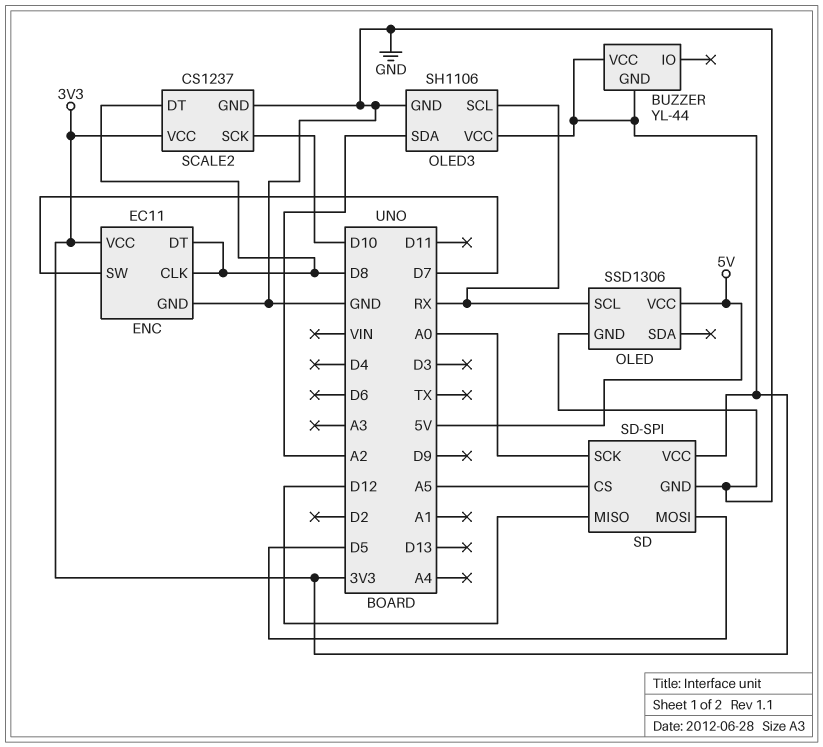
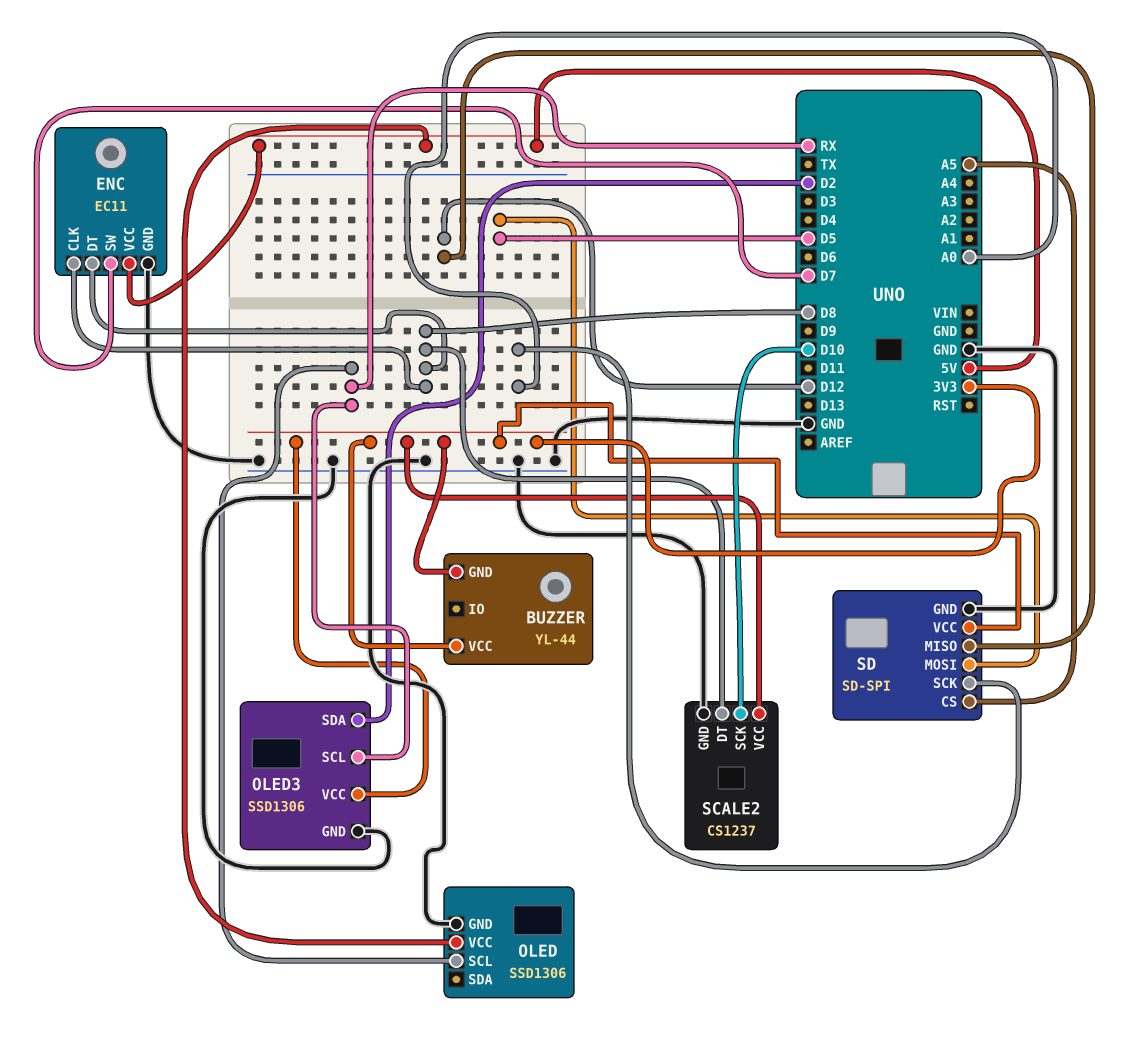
ENC pin VCC: 3V3 -> 5V
OLED3: SH1106 -> SSD1306
OLED3 pin SDA: A2 -> D2

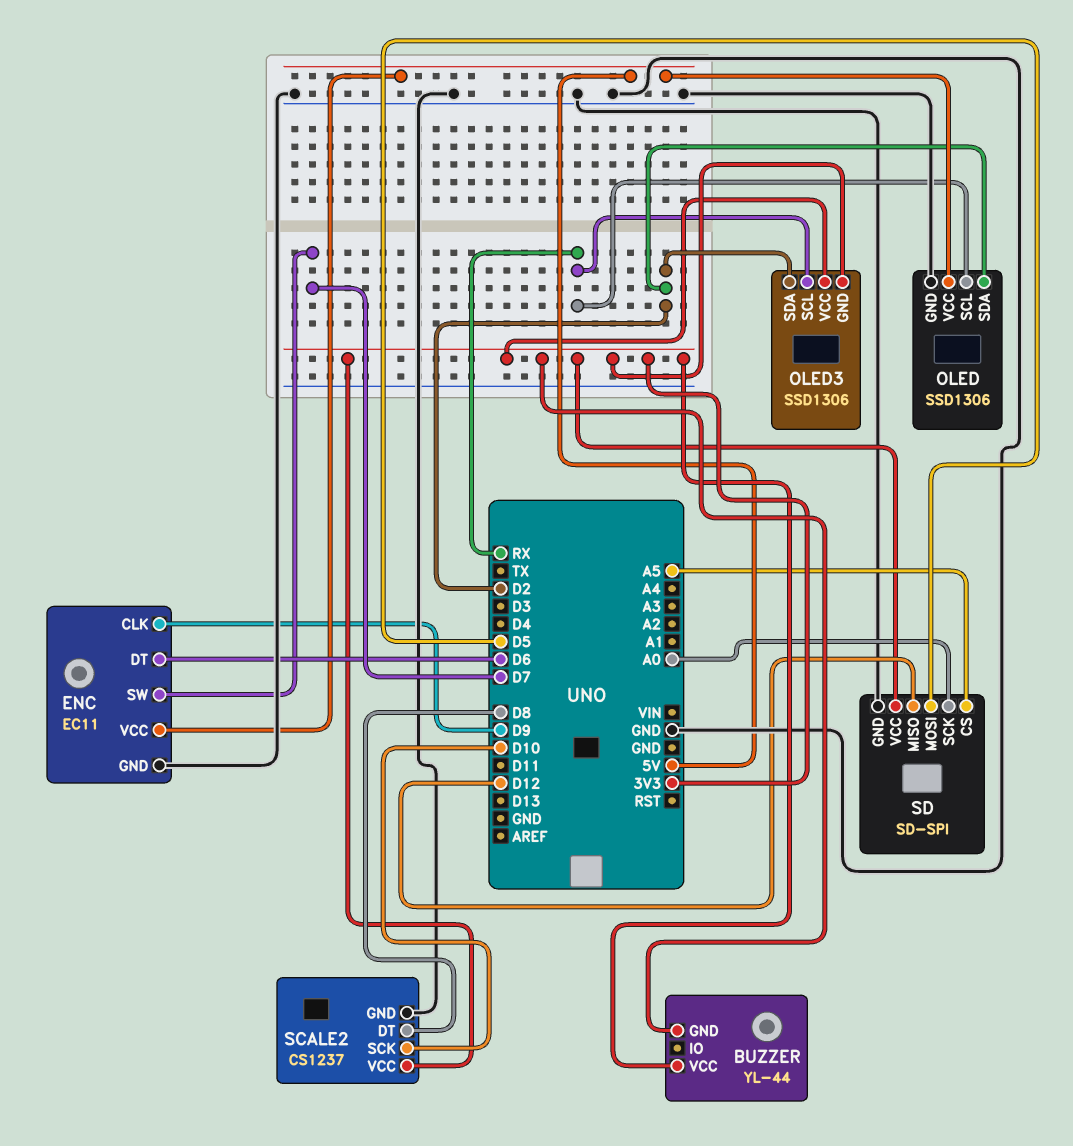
ENC pin CLK: D8 -> D9
ENC pin DT: D8 -> D6
OLED pin SDA: none -> D2
OLED3 pin GND: GND -> 3V3

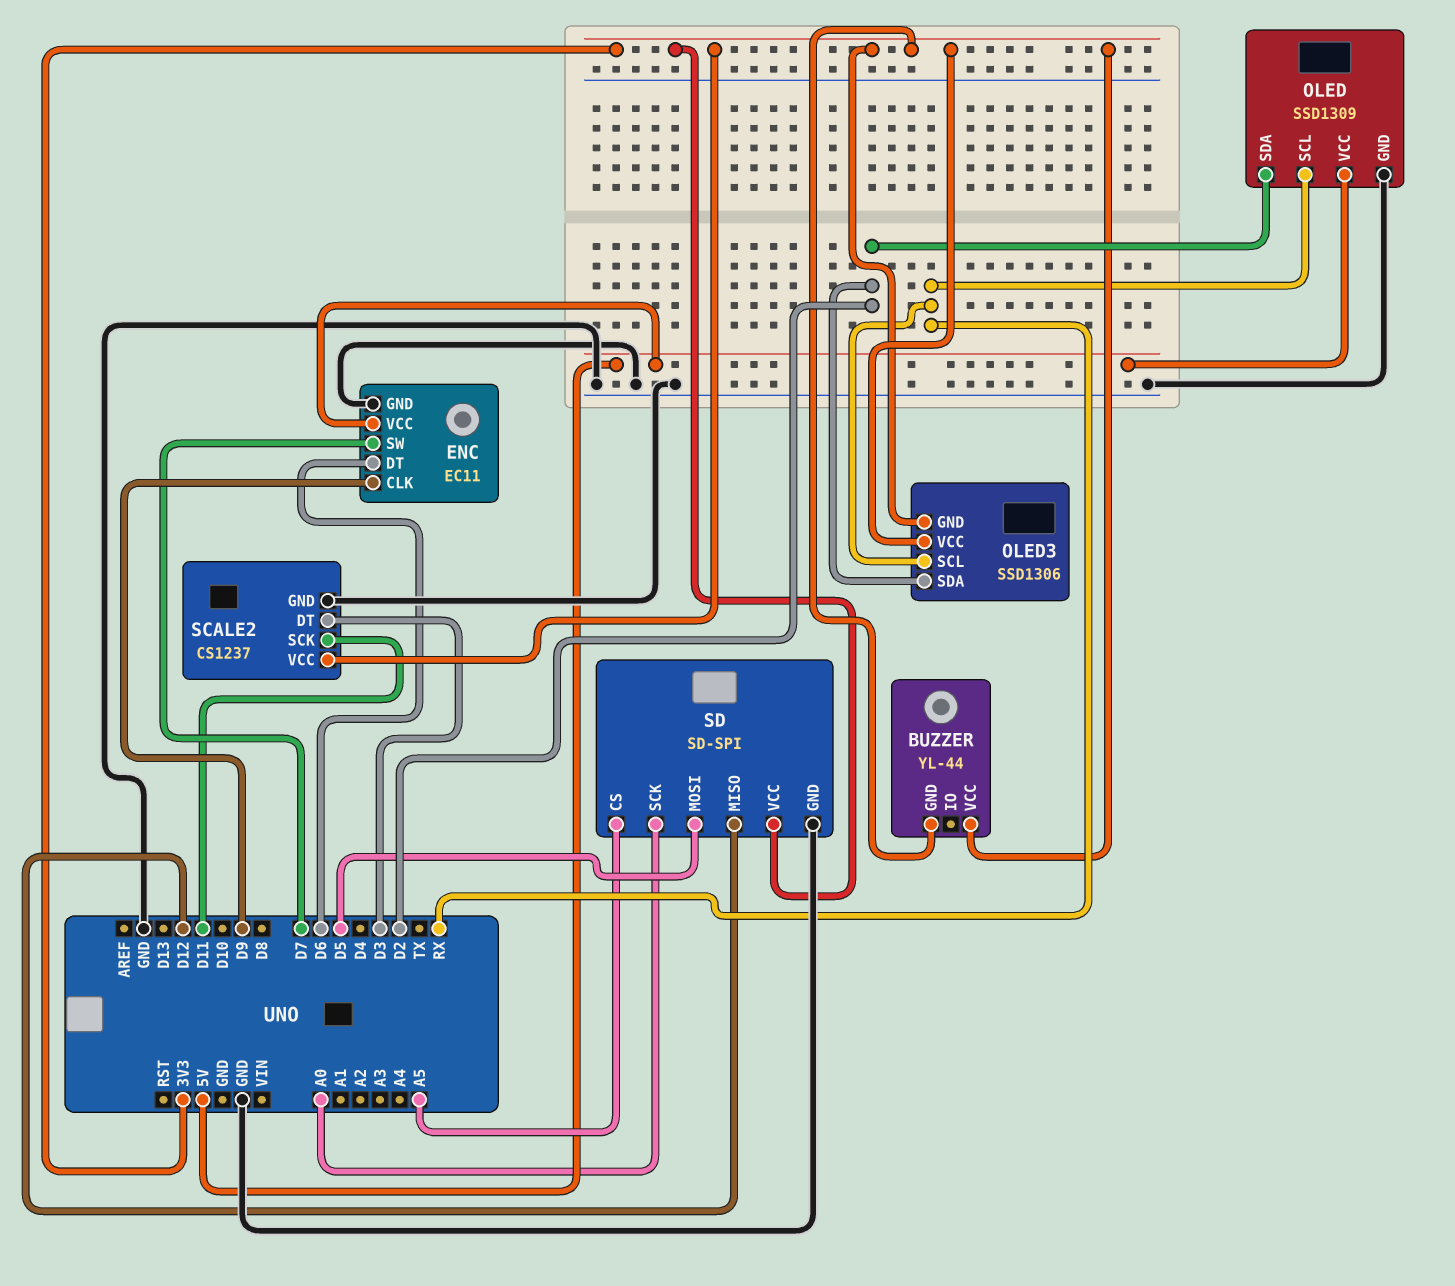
OLED: SSD1306 -> SSD1309
SCALE2 pin DT: D8 -> D3
SCALE2 pin SCK: D10 -> D11

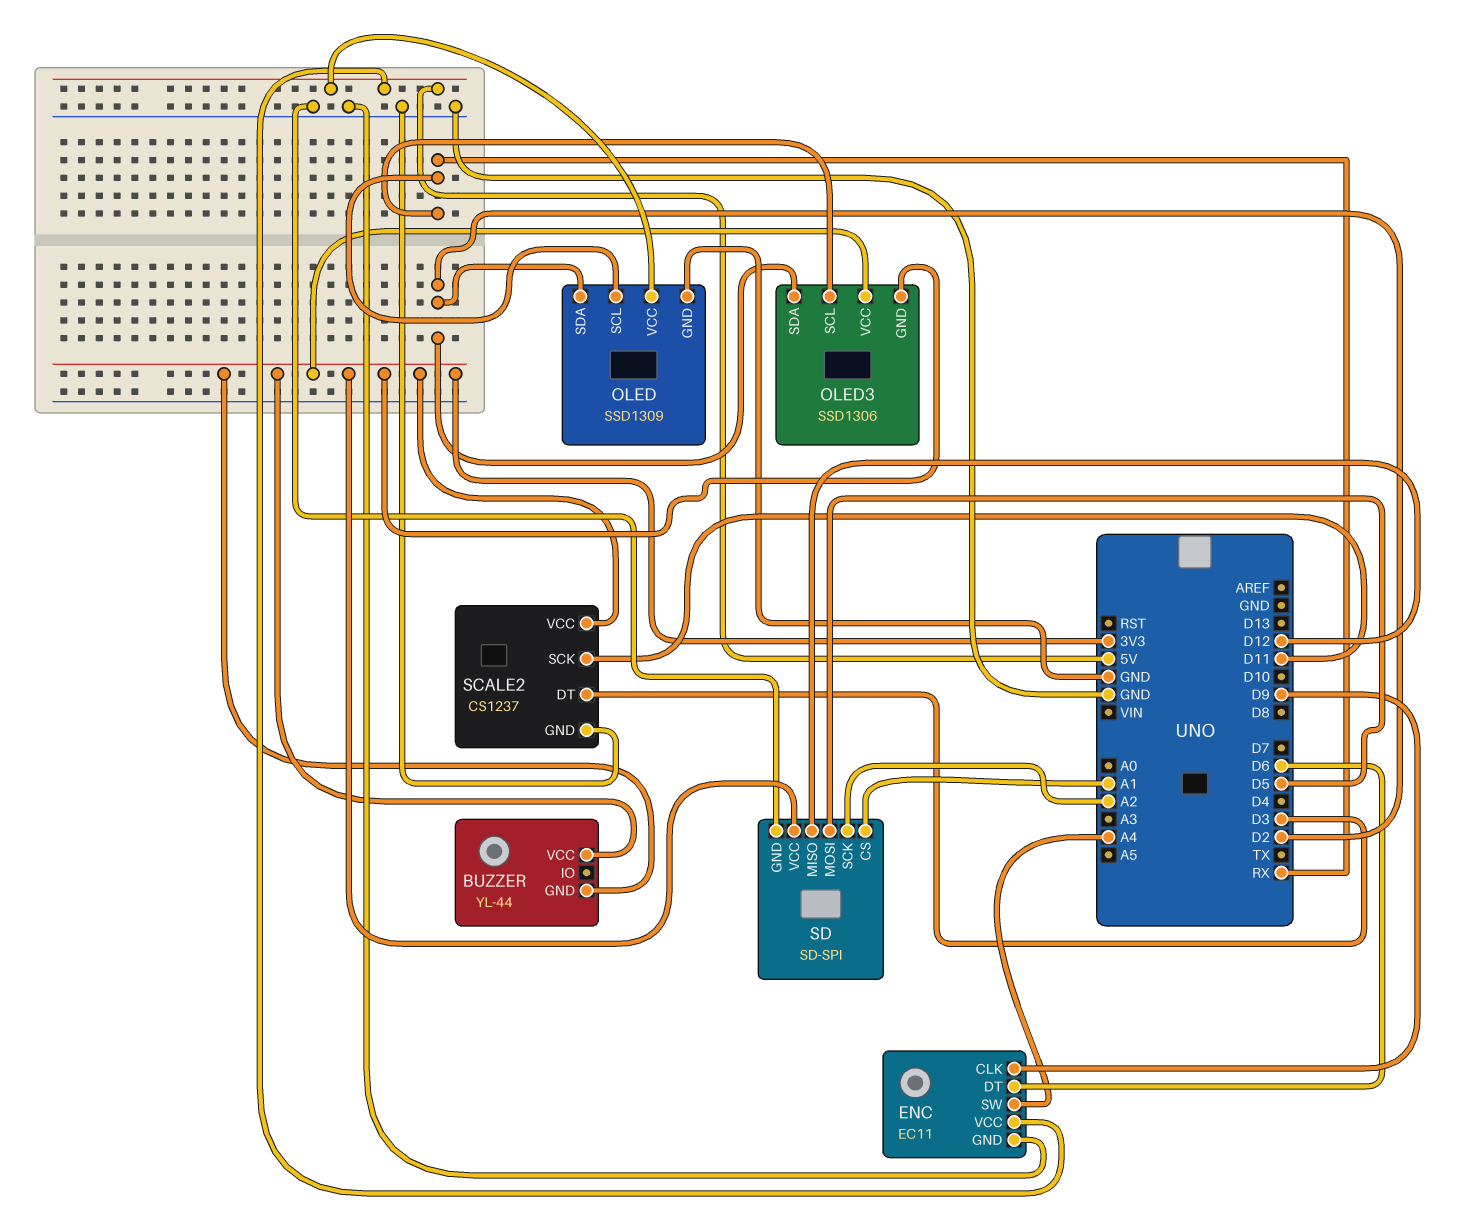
ENC pin SW: D7 -> A4
SD pin CS: A5 -> A1
SD pin SCK: A0 -> A2

